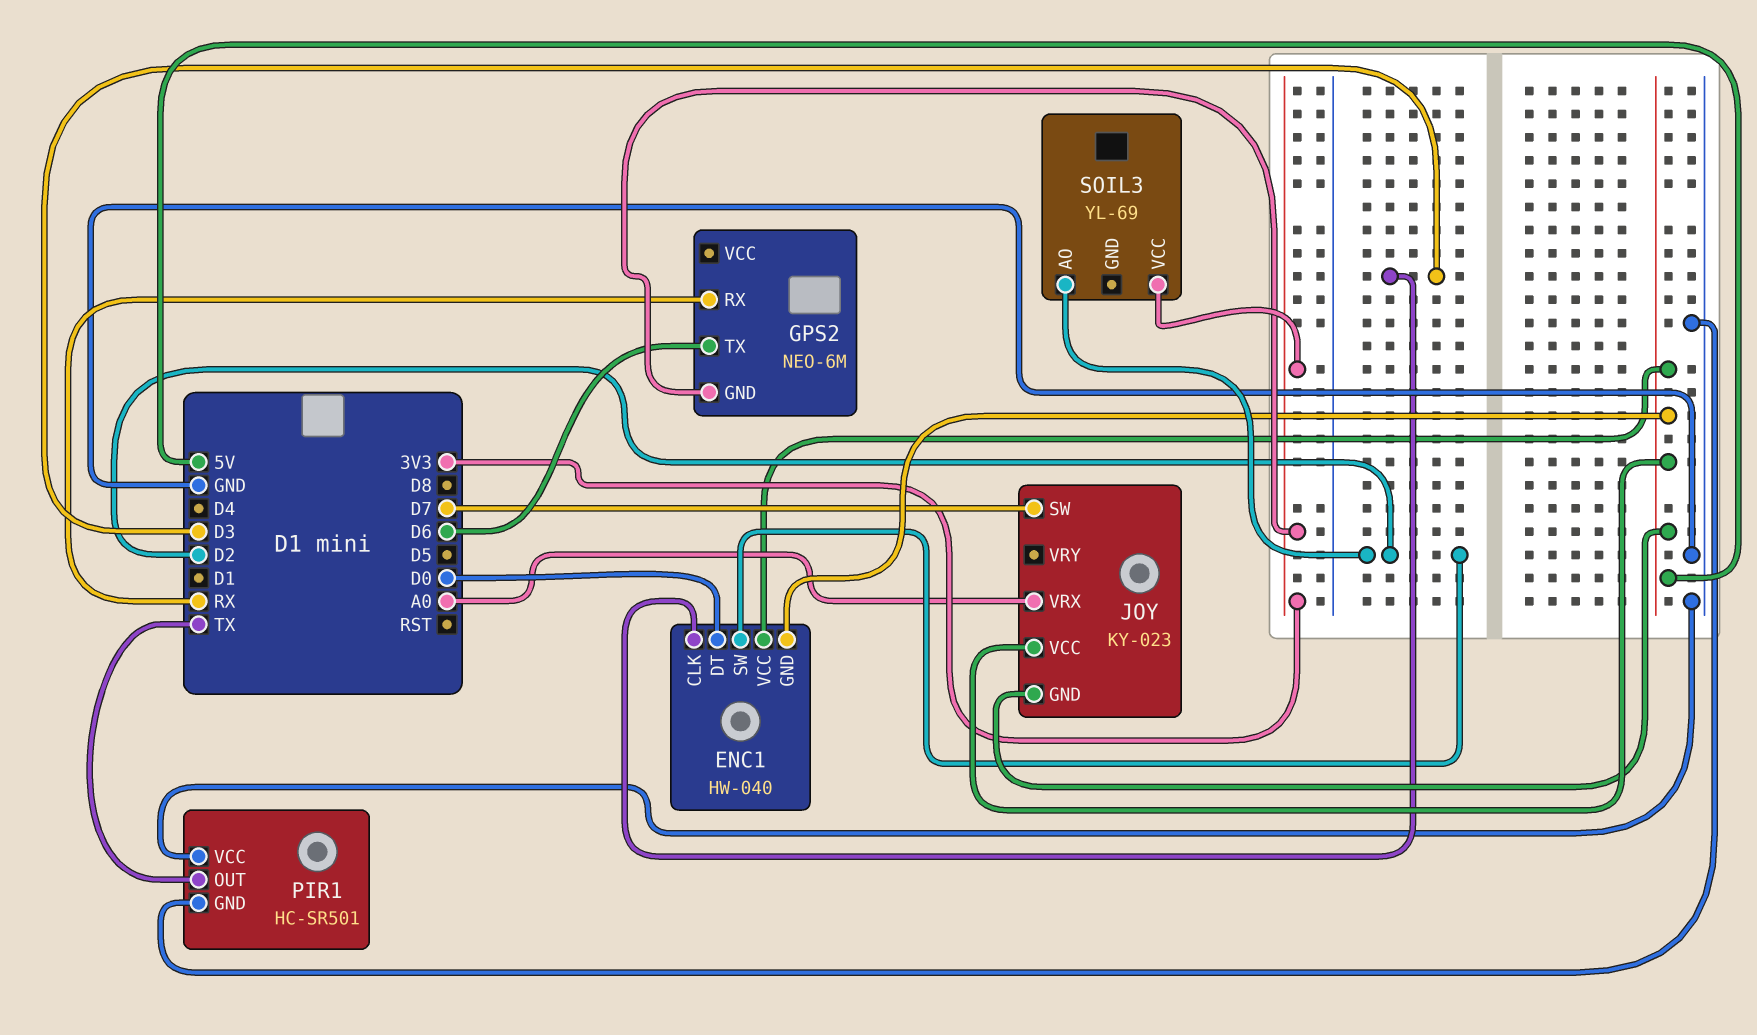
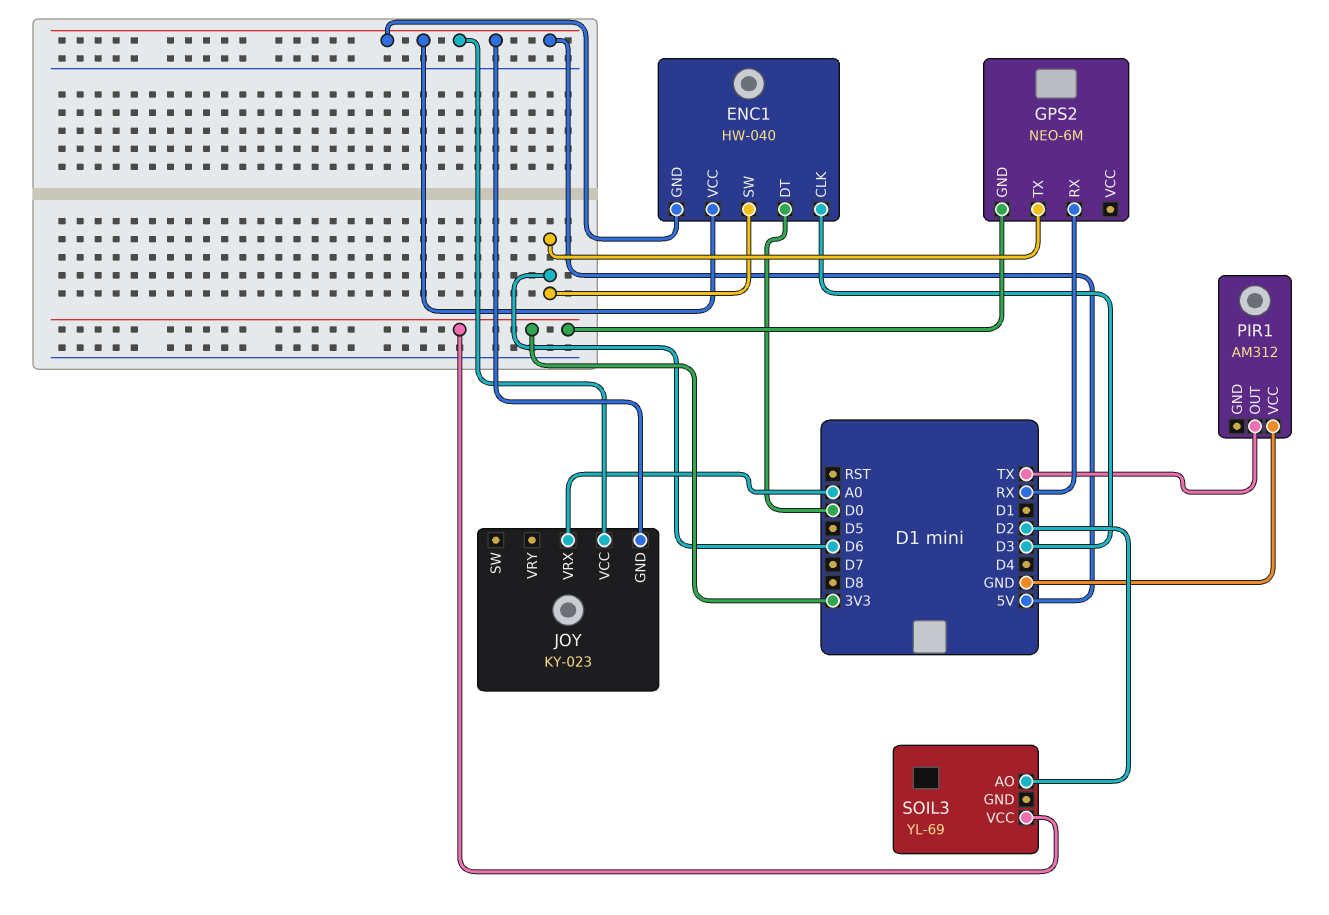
ENC1 pin SW: D2 -> D6
JOY pin SW: D7 -> none
PIR1: HC-SR501 -> AM312
PIR1 pin GND: GND -> none

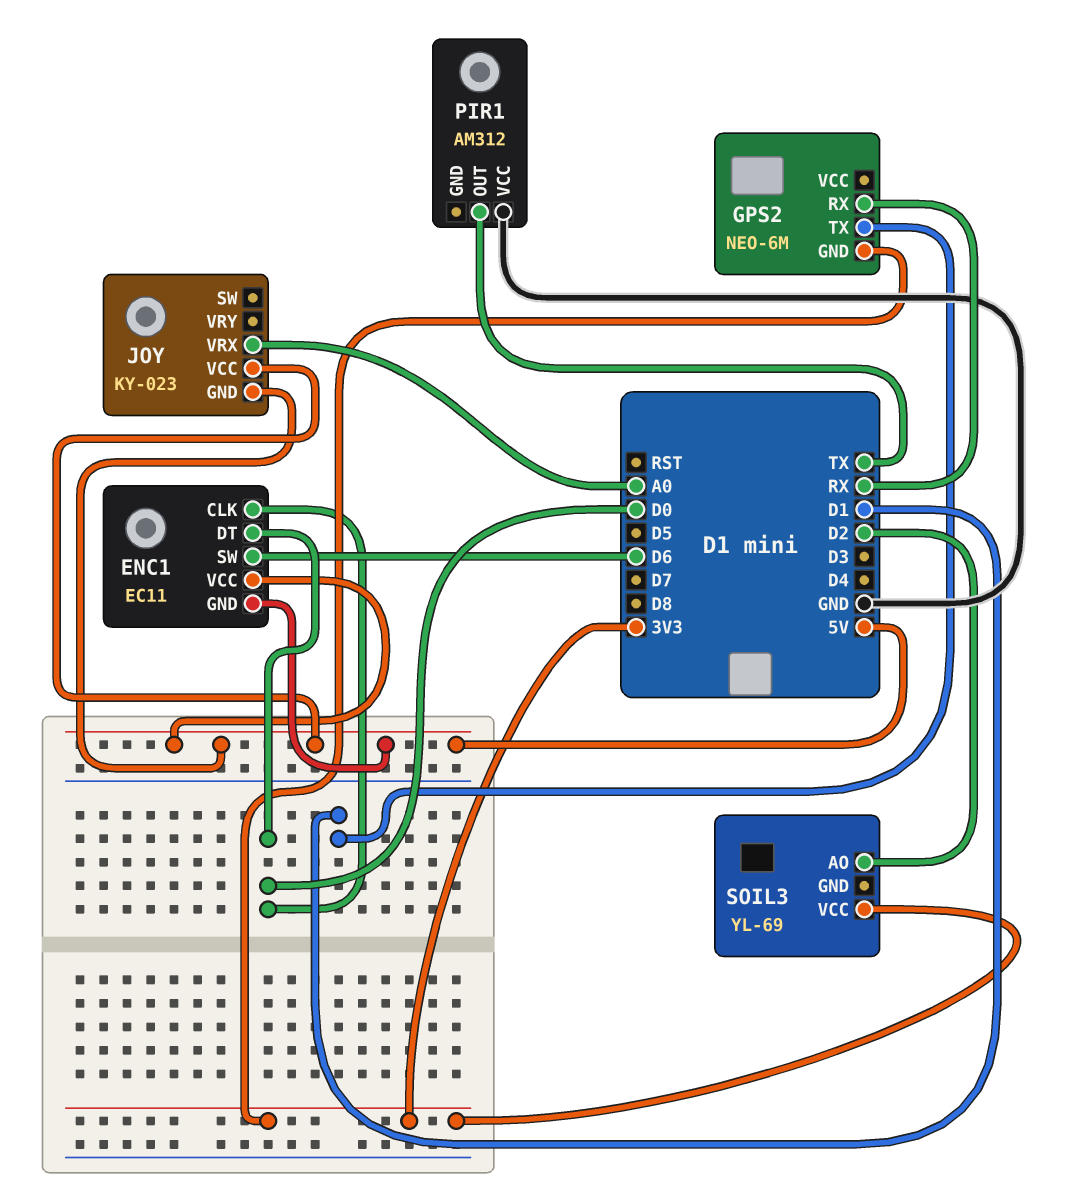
ENC1: HW-040 -> EC11
ENC1 pin CLK: D3 -> D0
GPS2 pin TX: D6 -> D1

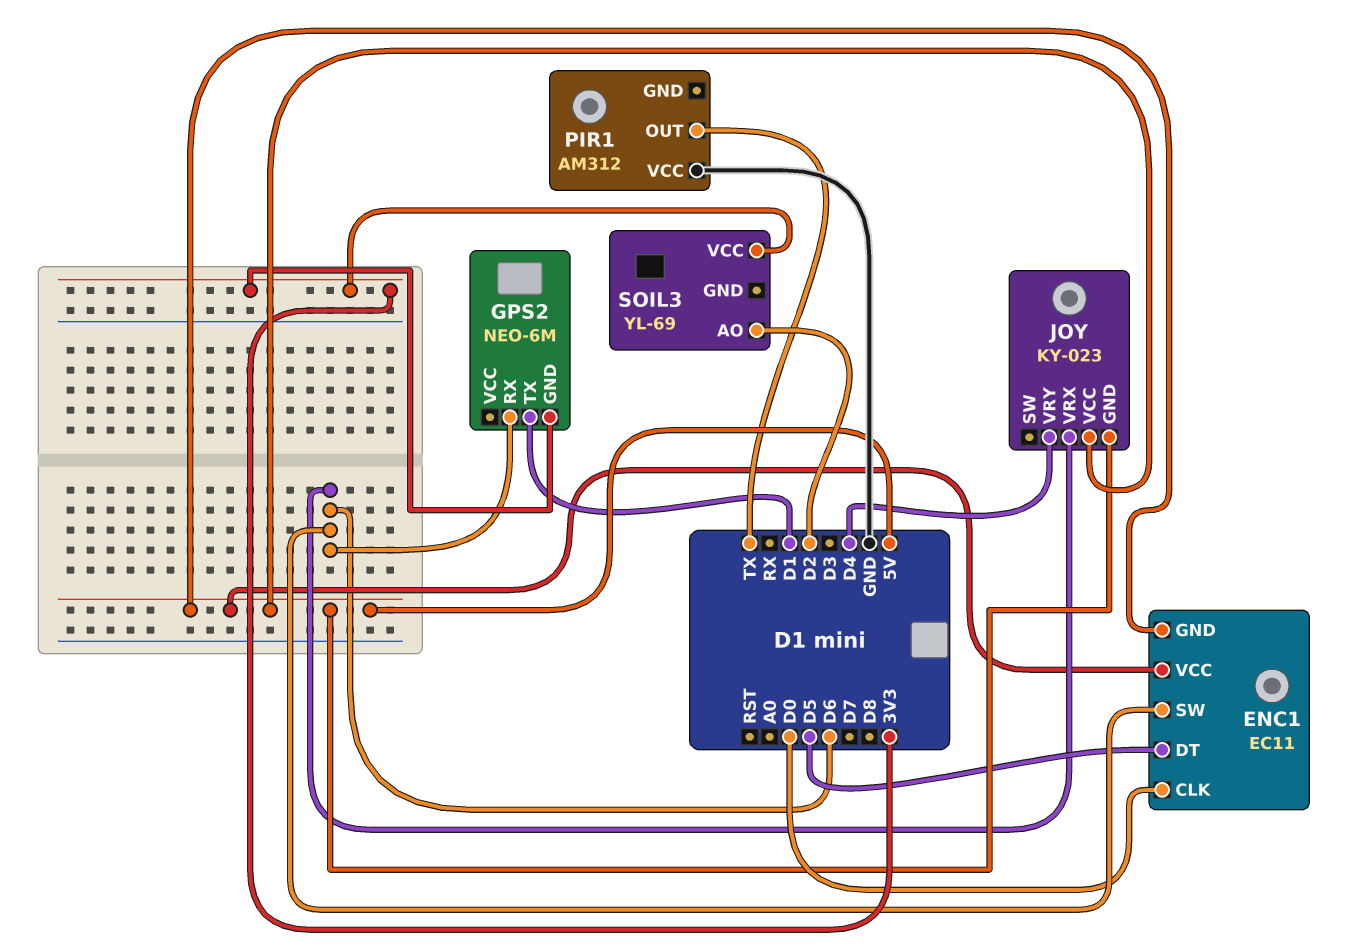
ENC1 pin DT: D0 -> D5
GPS2 pin RX: RX -> D6
JOY pin VRX: A0 -> D6
JOY pin VRY: none -> D4

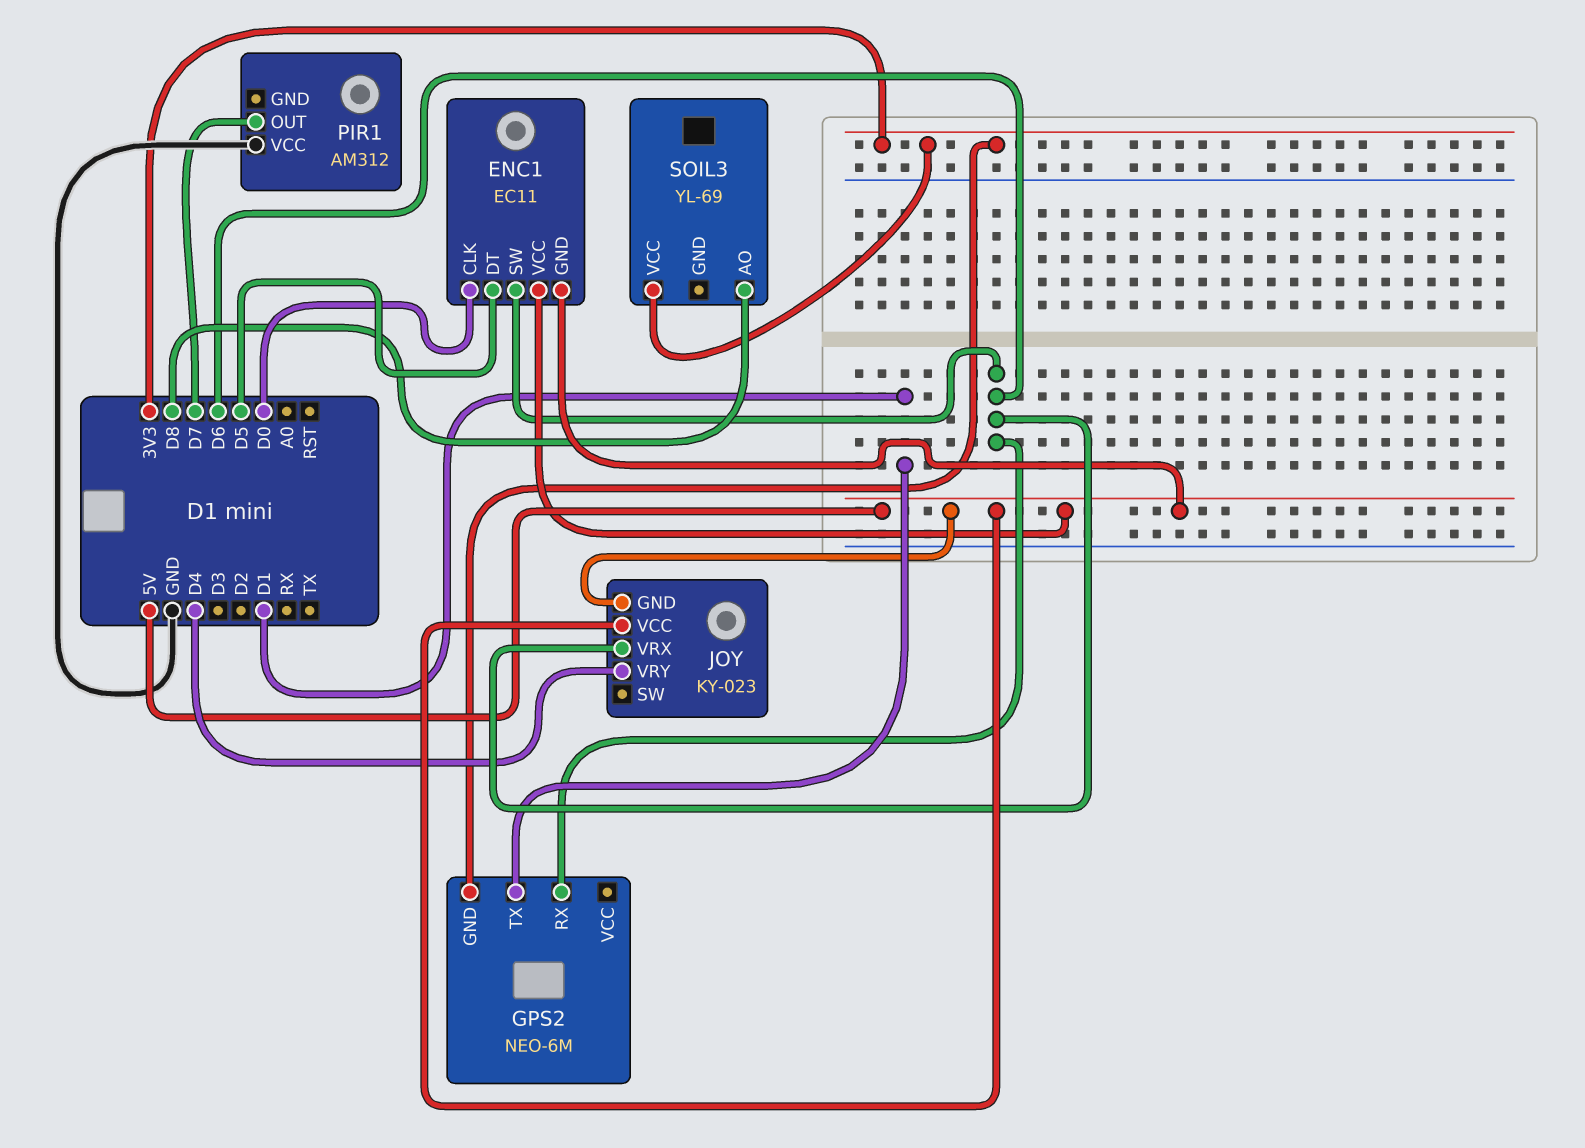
PIR1 pin OUT: TX -> D7
SOIL3 pin AO: D2 -> D8

